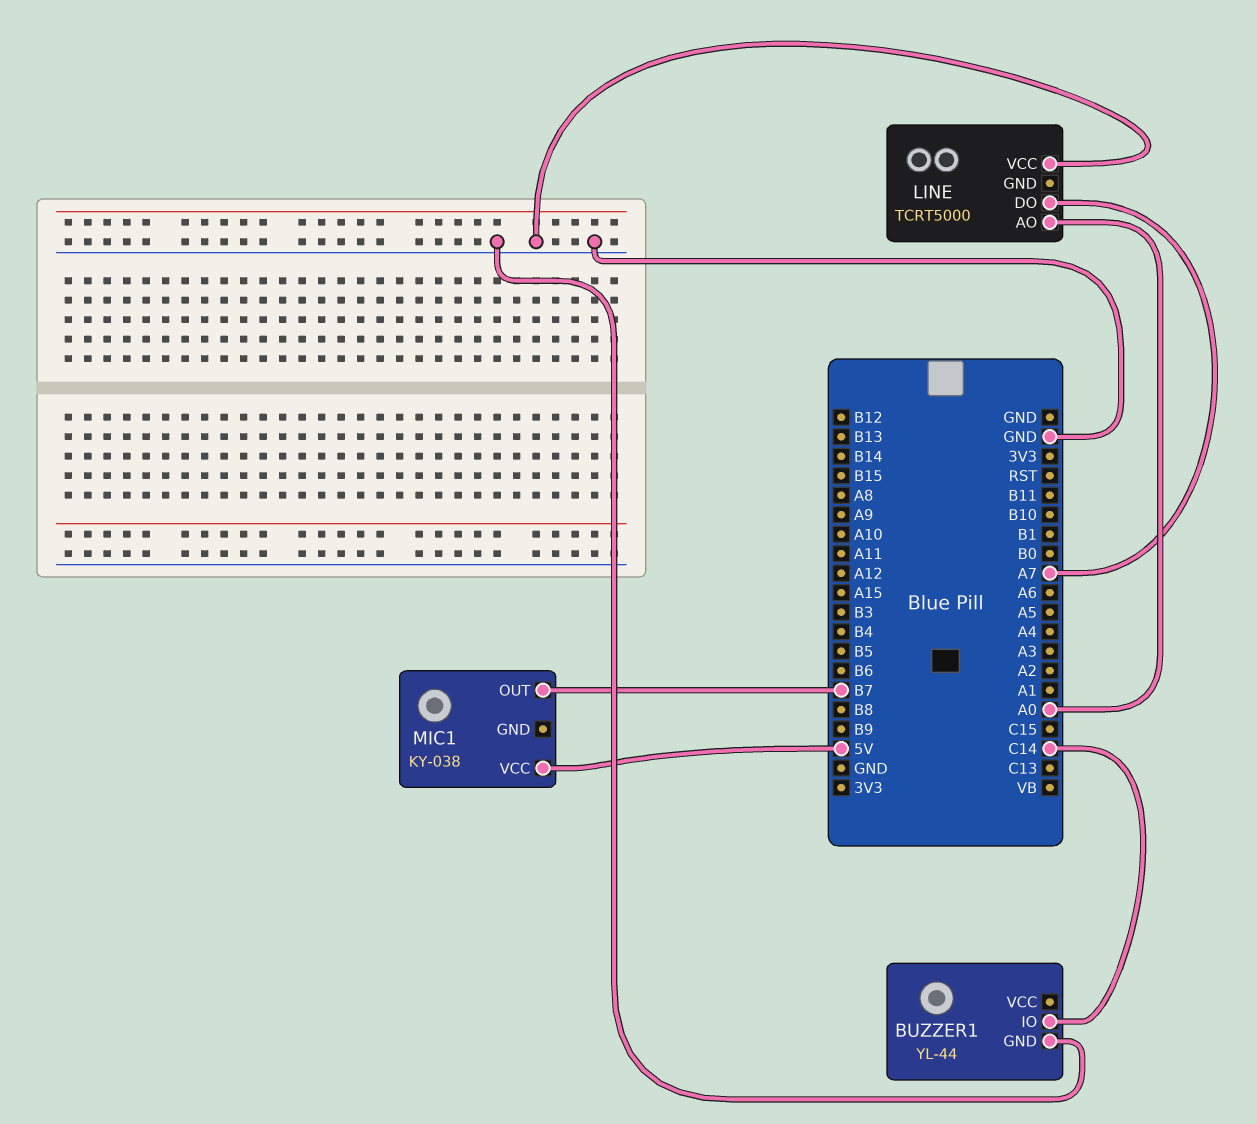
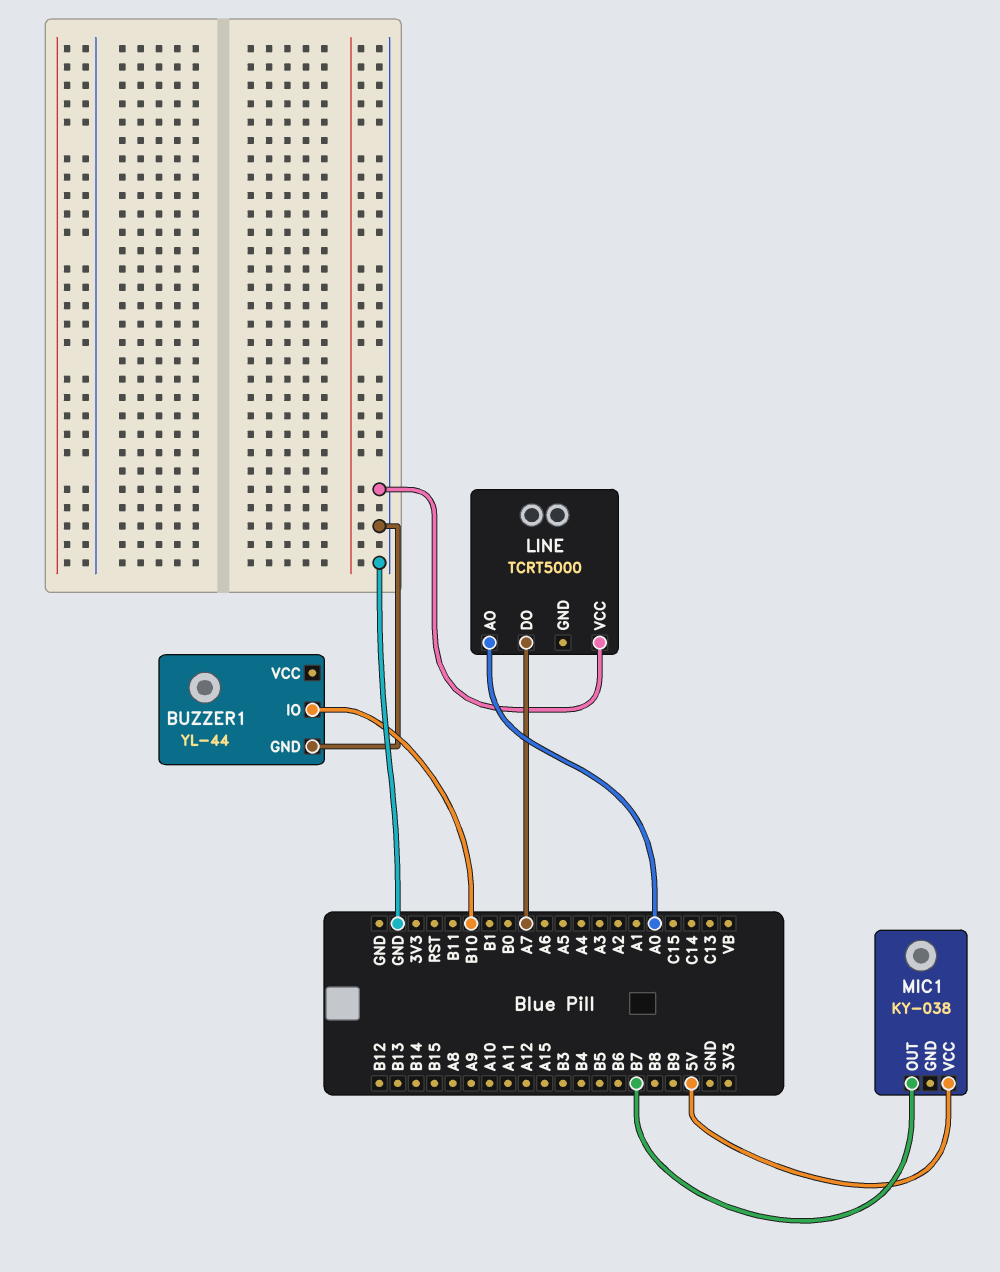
BUZZER1 pin IO: C14 -> B10

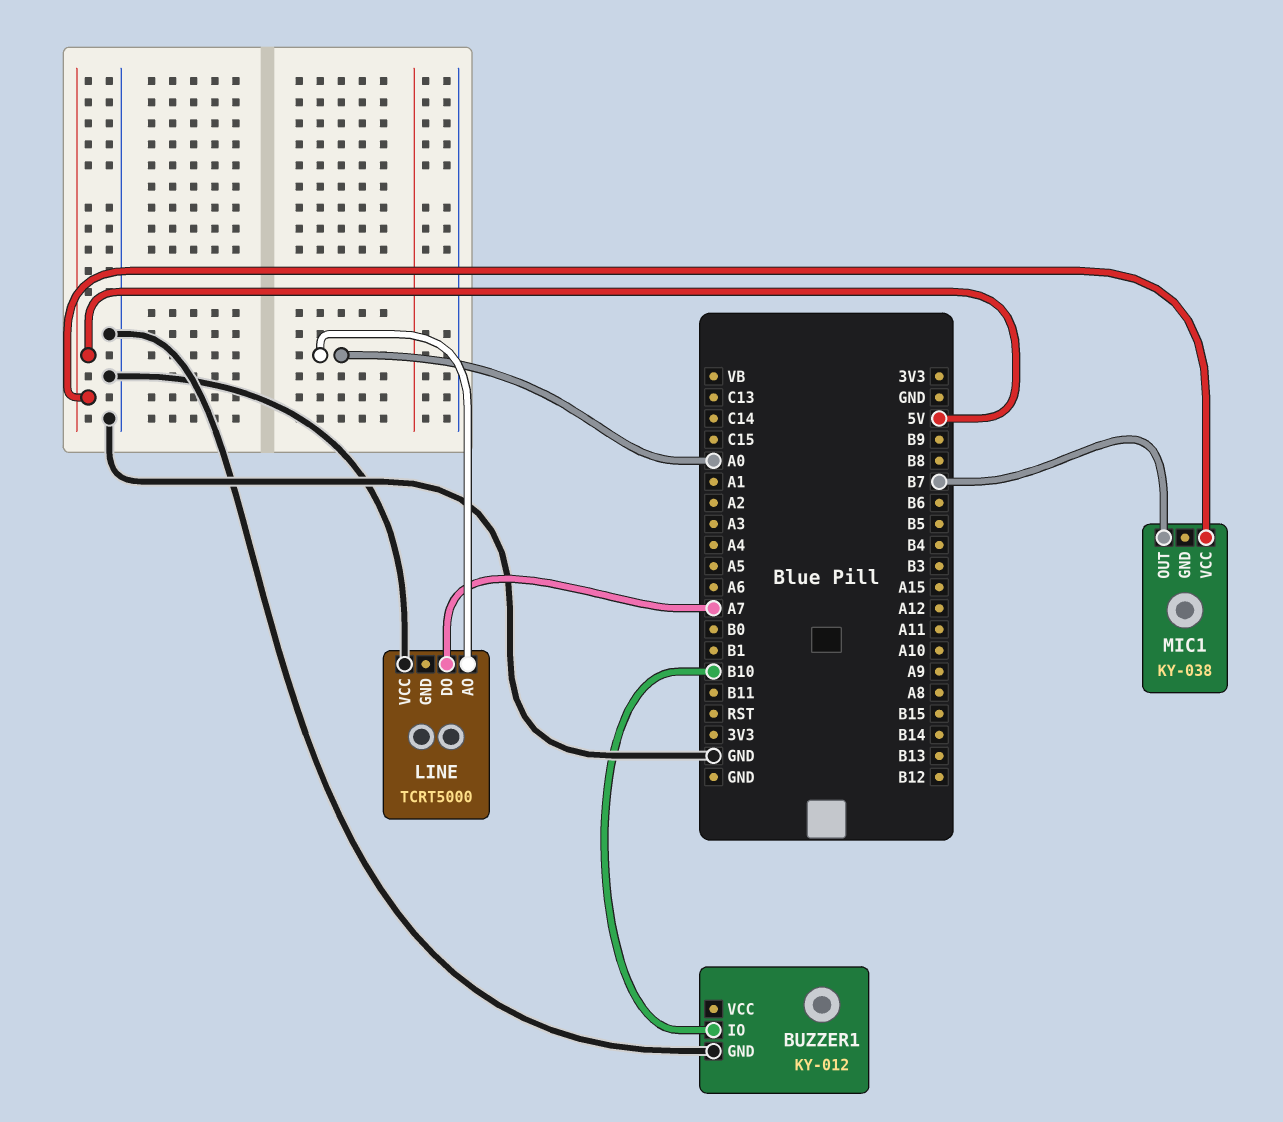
BUZZER1: YL-44 -> KY-012

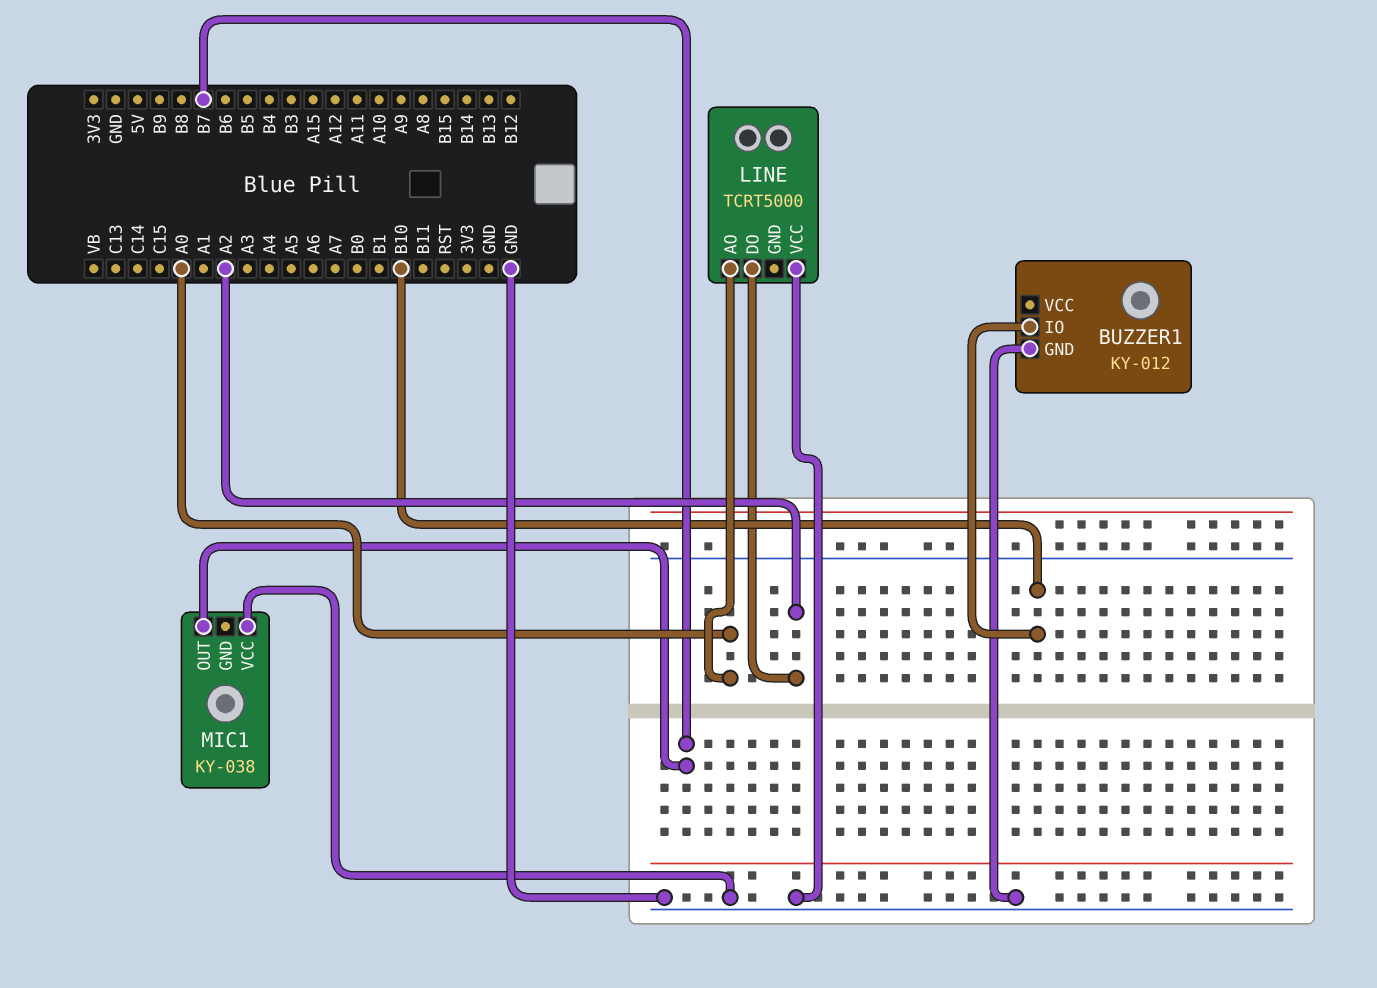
LINE pin DO: A7 -> A2
MIC1 pin VCC: 5V -> GND

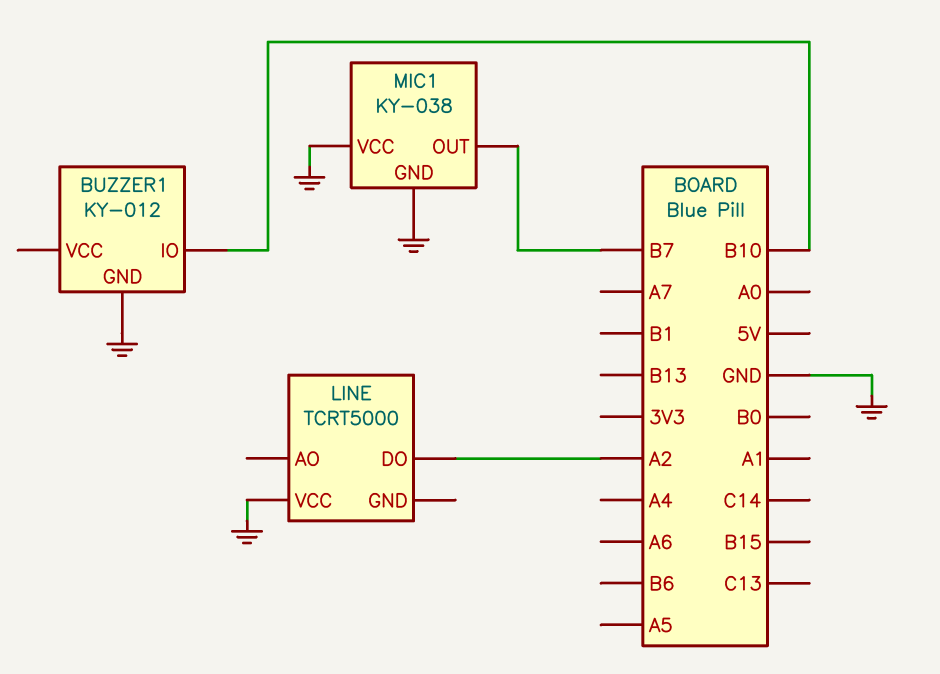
LINE pin AO: A0 -> none
MIC1 pin GND: none -> GND

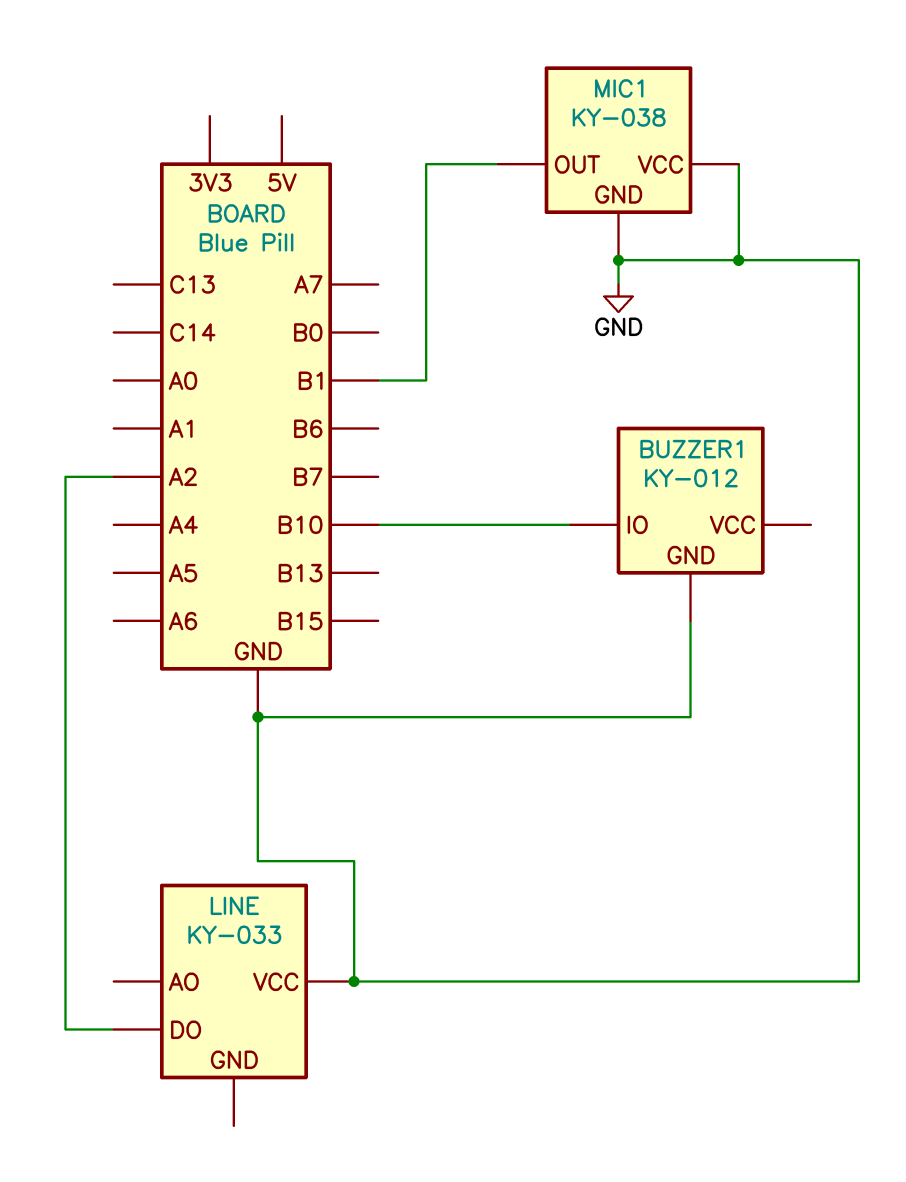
LINE: TCRT5000 -> KY-033
MIC1 pin OUT: B7 -> B1

